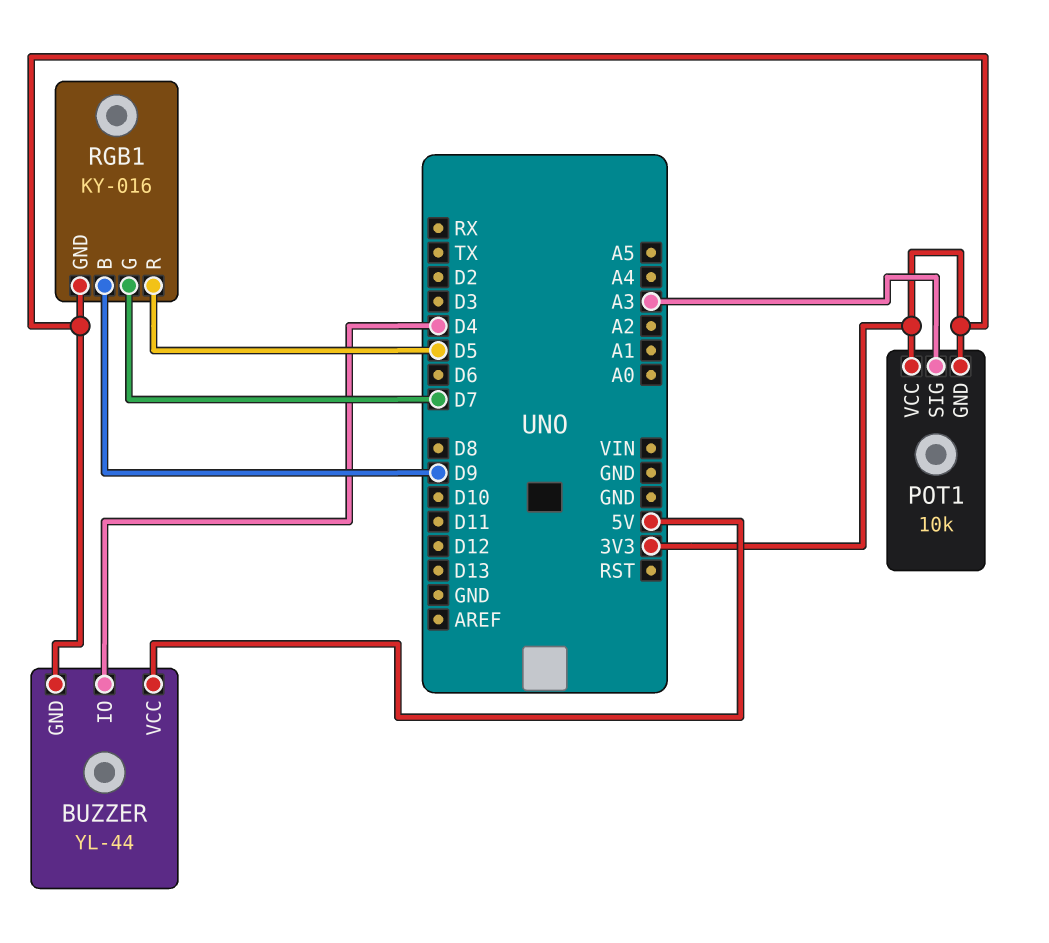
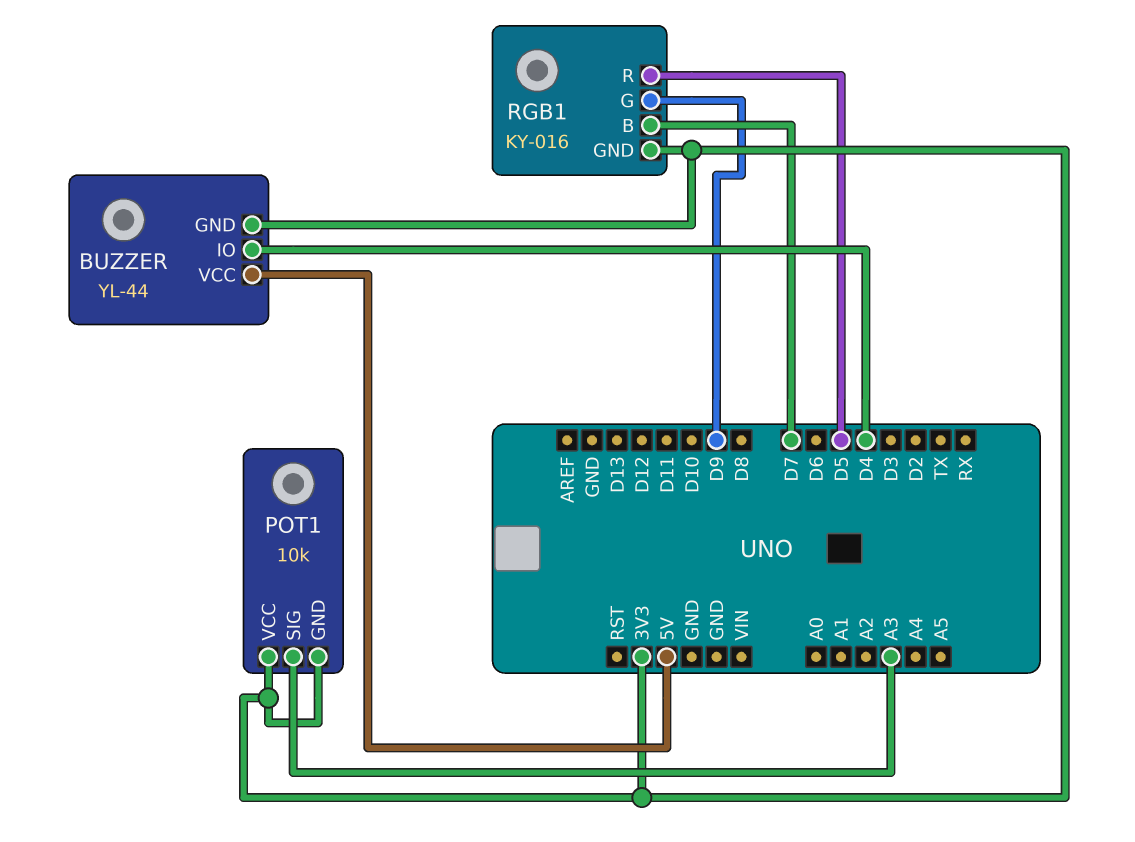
RGB1 pin B: D9 -> D7
RGB1 pin G: D7 -> D9

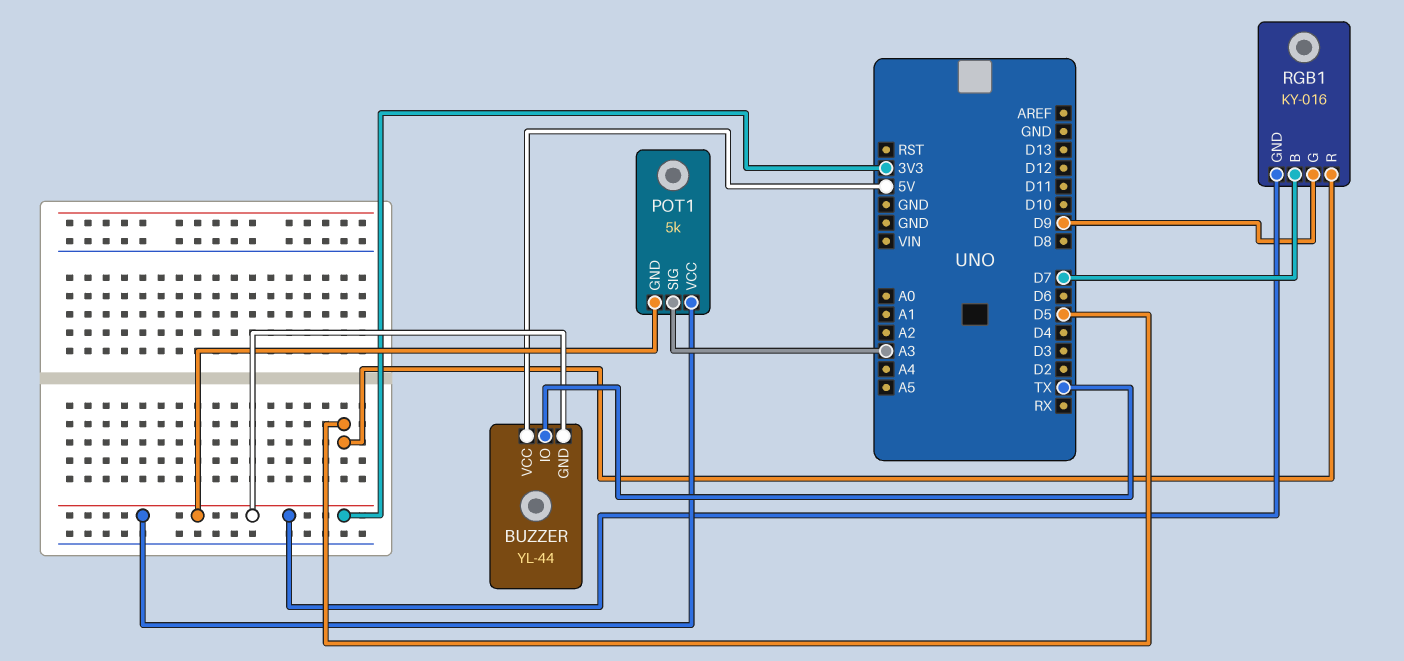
BUZZER pin IO: D4 -> TX
POT1: 10k -> 5k

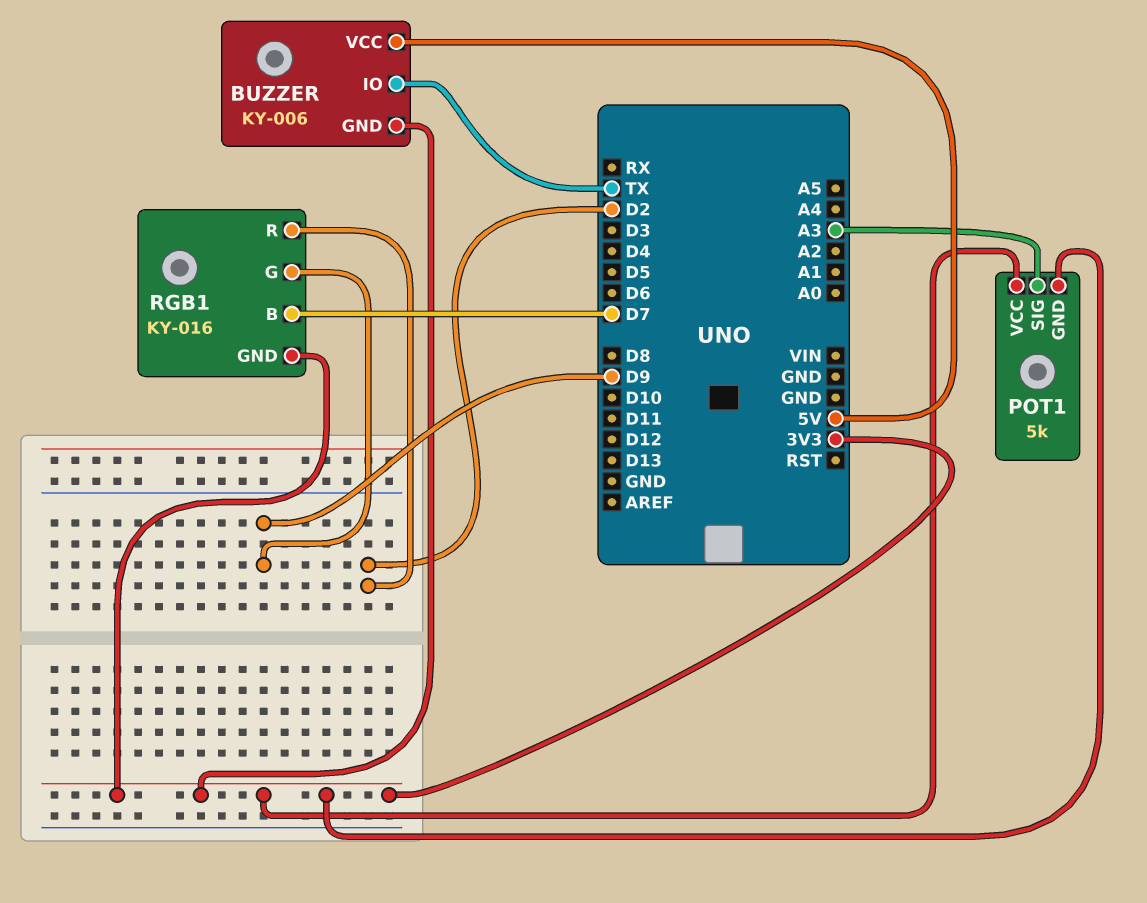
BUZZER: YL-44 -> KY-006
RGB1 pin R: D5 -> D2

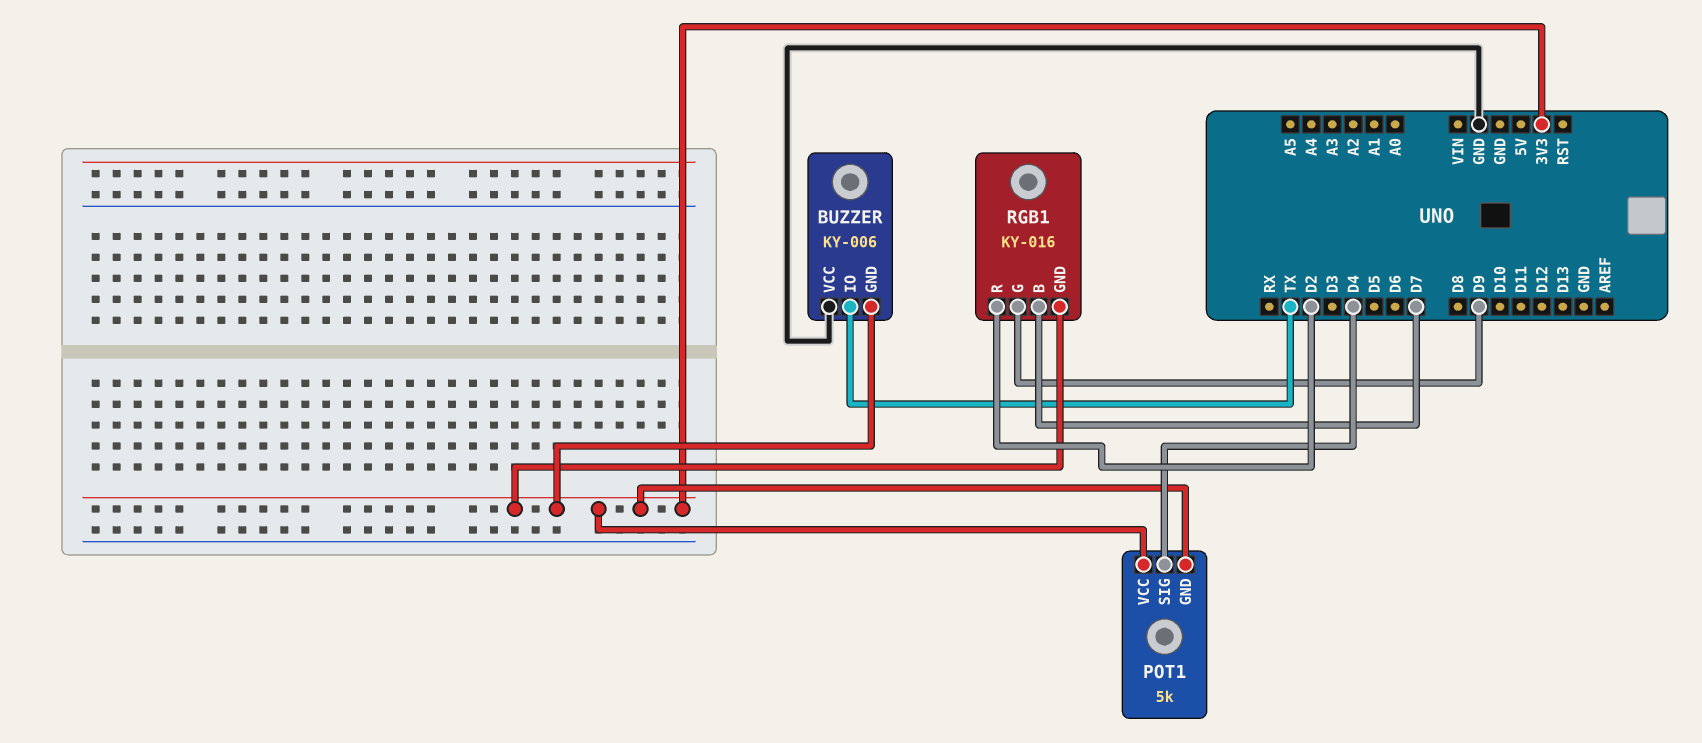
BUZZER pin VCC: 5V -> GND
POT1 pin SIG: A3 -> D4

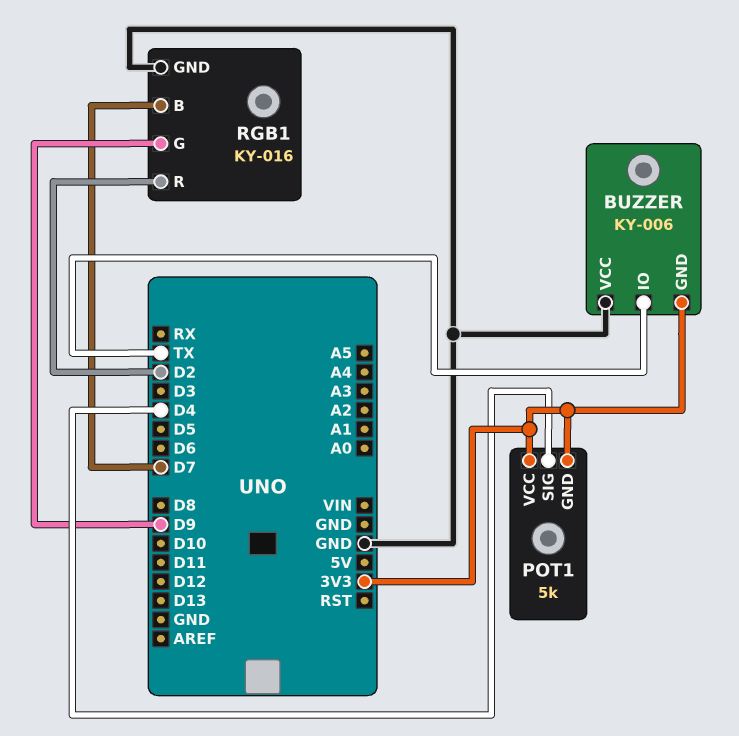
RGB1 pin GND: 3V3 -> GND

